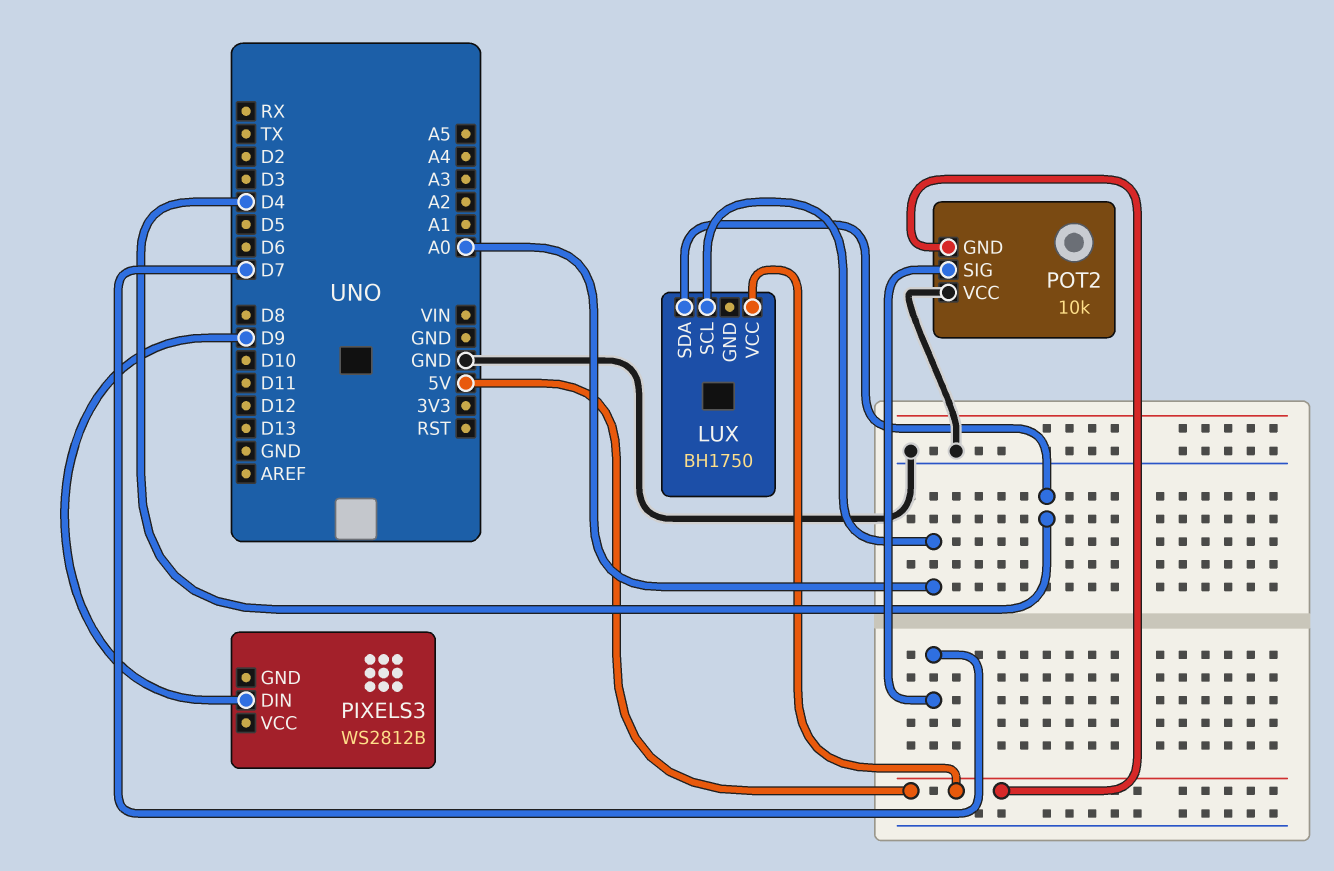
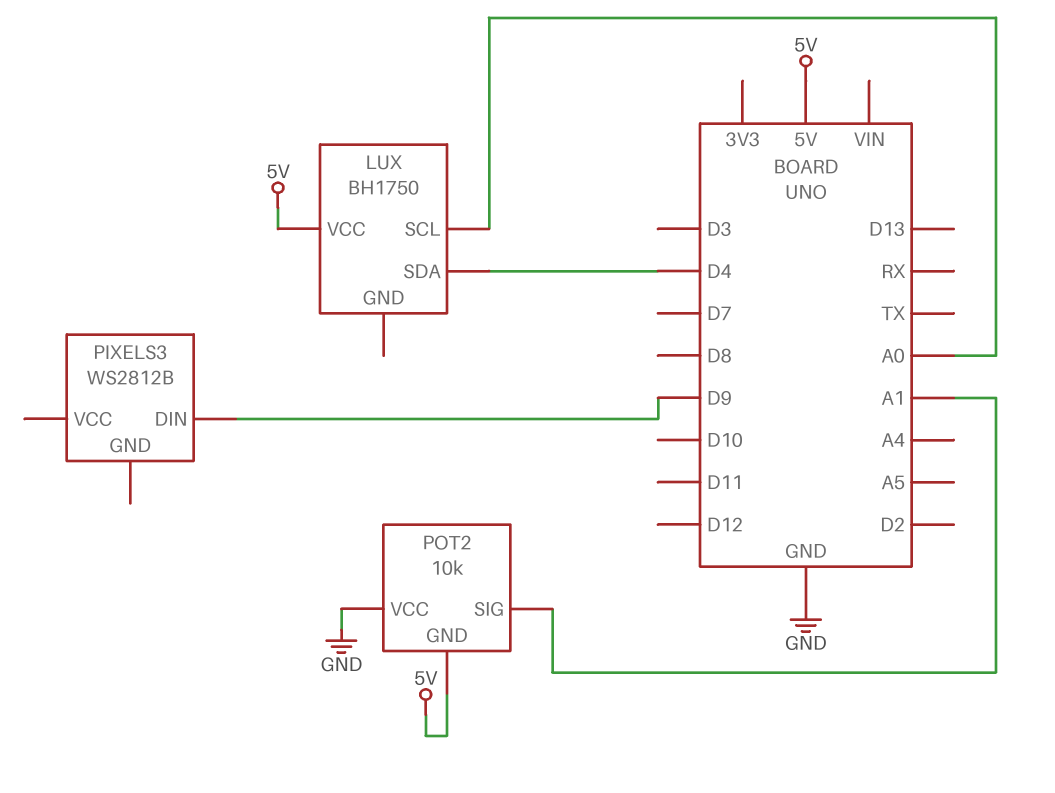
POT2 pin SIG: D7 -> A1

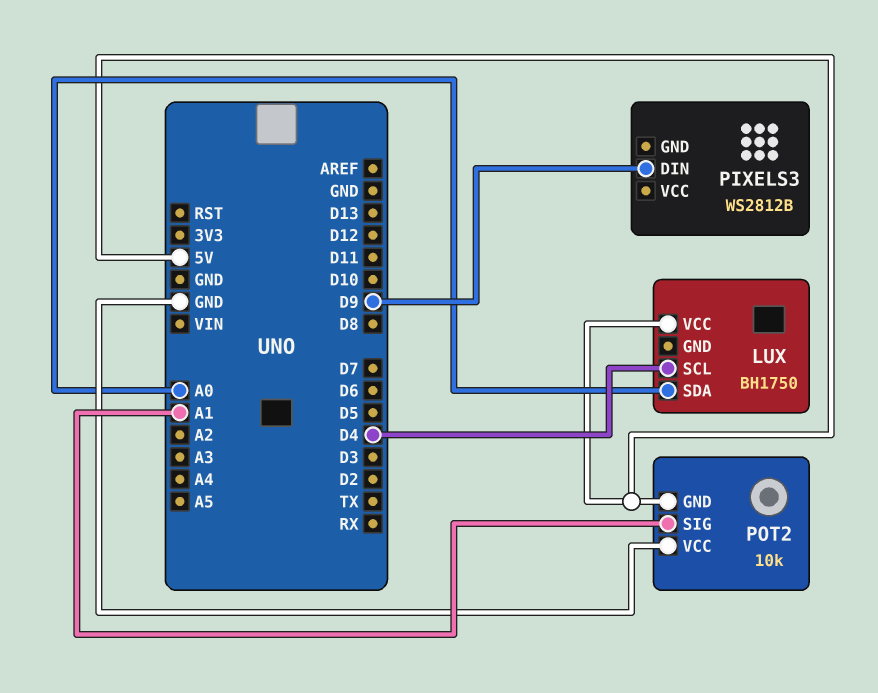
LUX pin SCL: A0 -> D4
LUX pin SDA: D4 -> A0

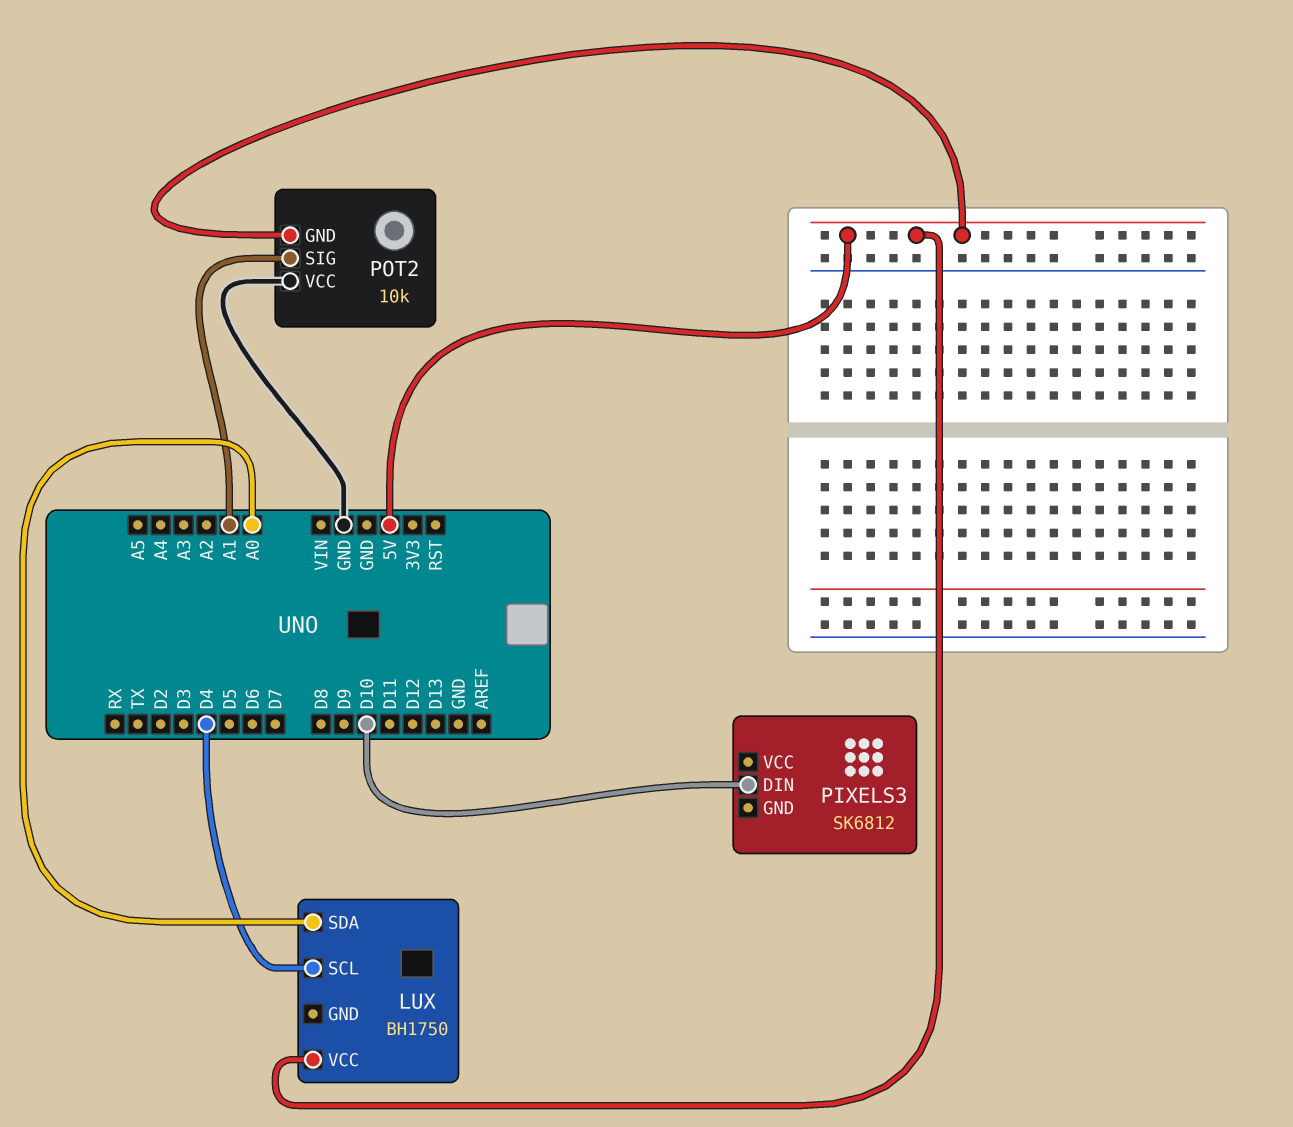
PIXELS3: WS2812B -> SK6812
PIXELS3 pin DIN: D9 -> D10

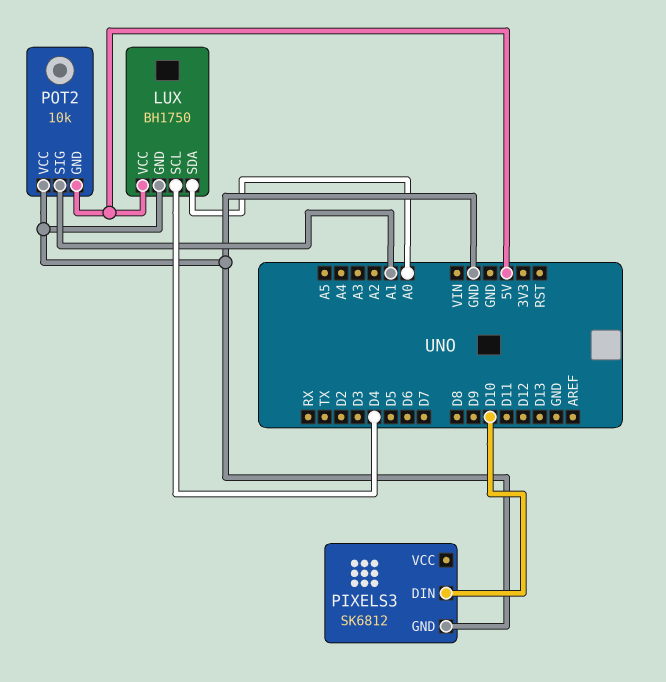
LUX pin GND: none -> GND
PIXELS3 pin GND: none -> GND

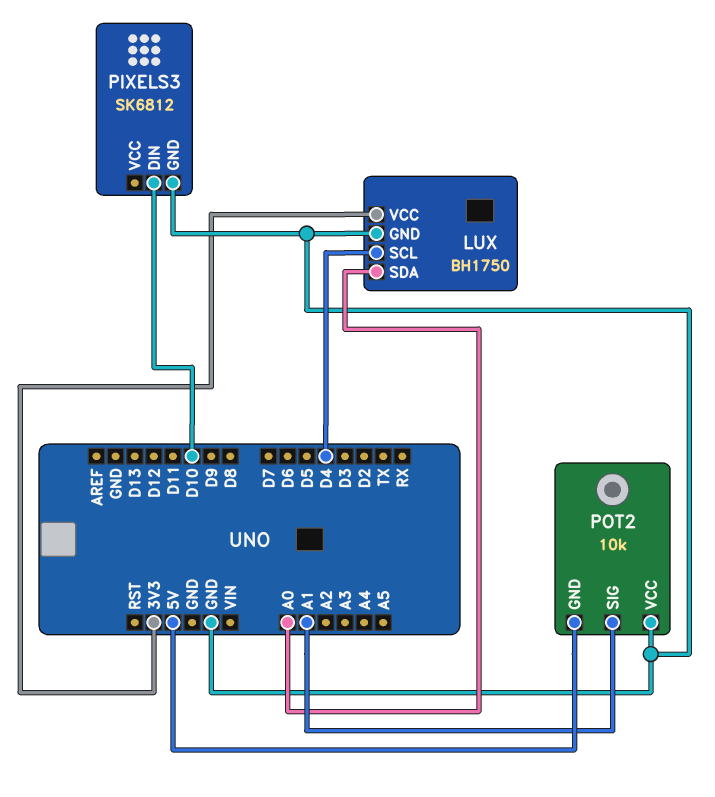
LUX pin VCC: 5V -> 3V3

